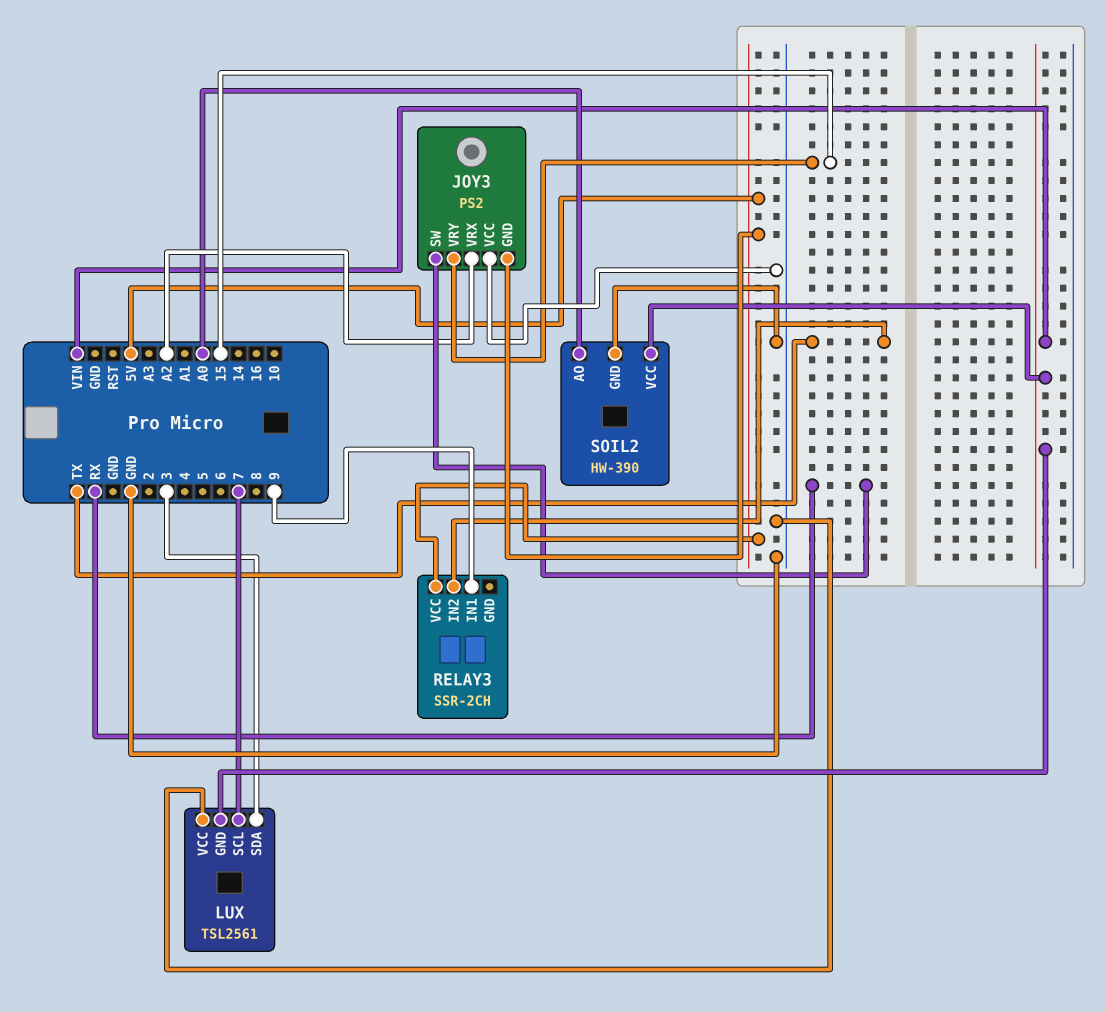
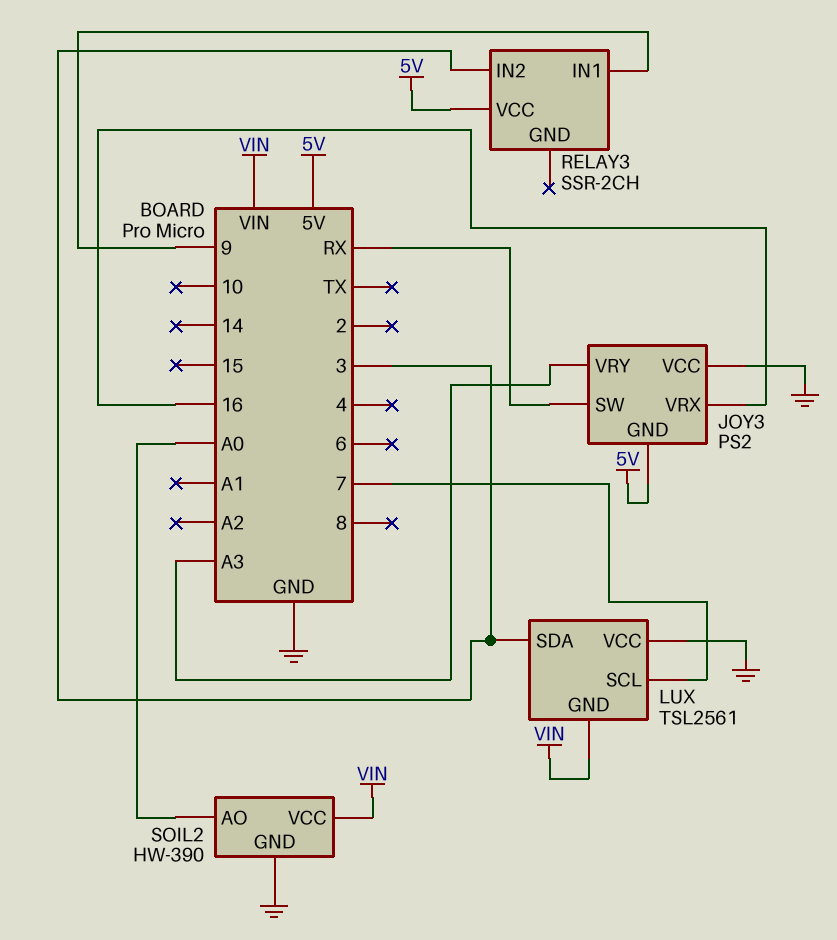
JOY3 pin VRX: A2 -> 16
JOY3 pin VRY: 15 -> A3
RELAY3 pin IN2: TX -> 3

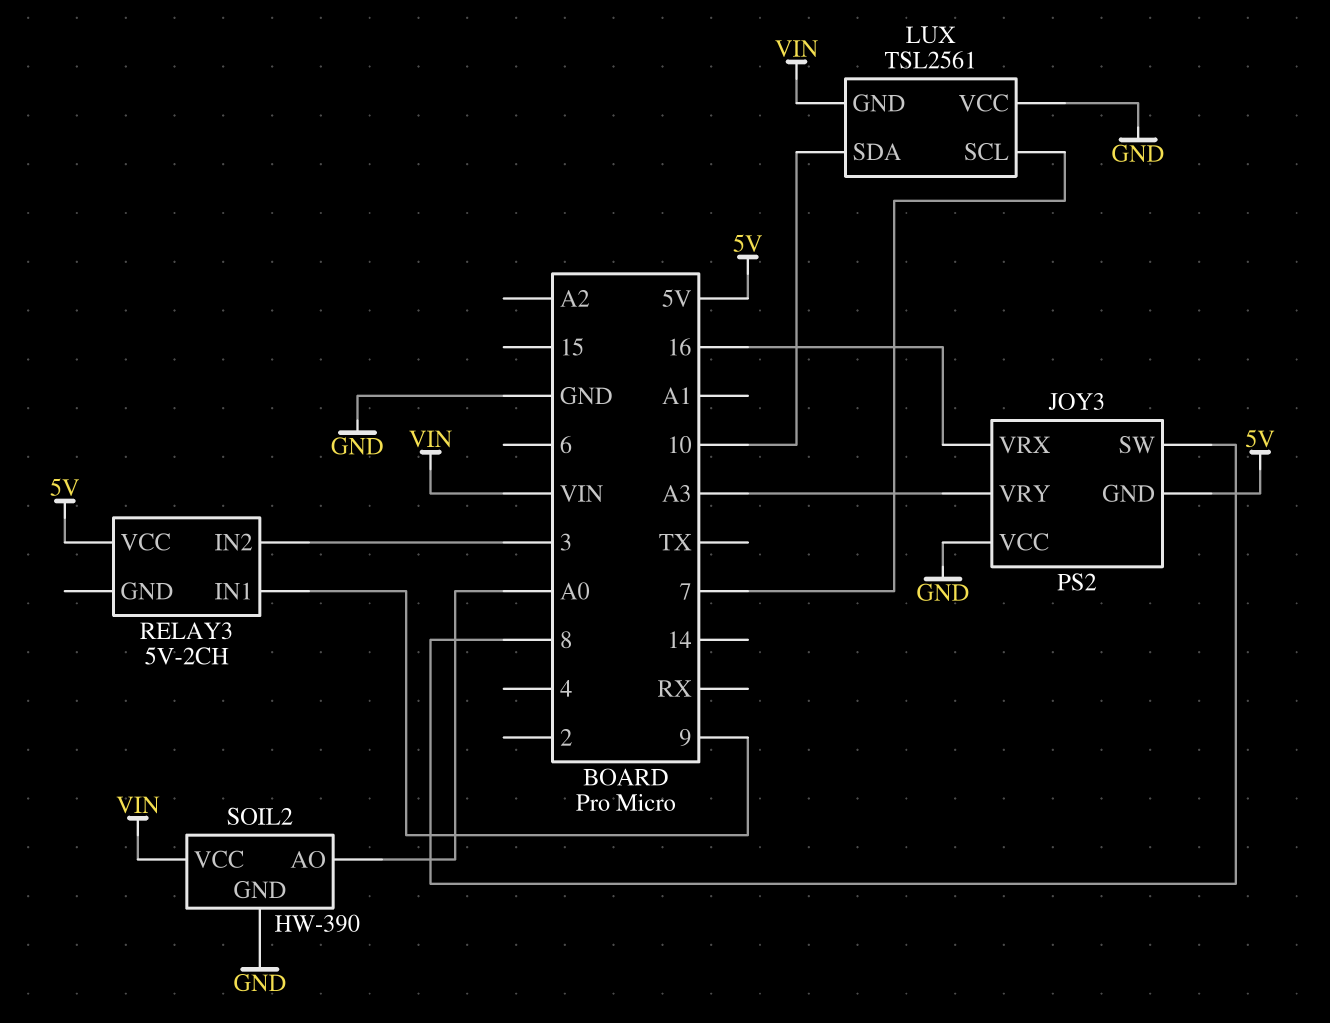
JOY3 pin SW: RX -> 8
LUX pin SDA: 3 -> 10
RELAY3: SSR-2CH -> 5V-2CH

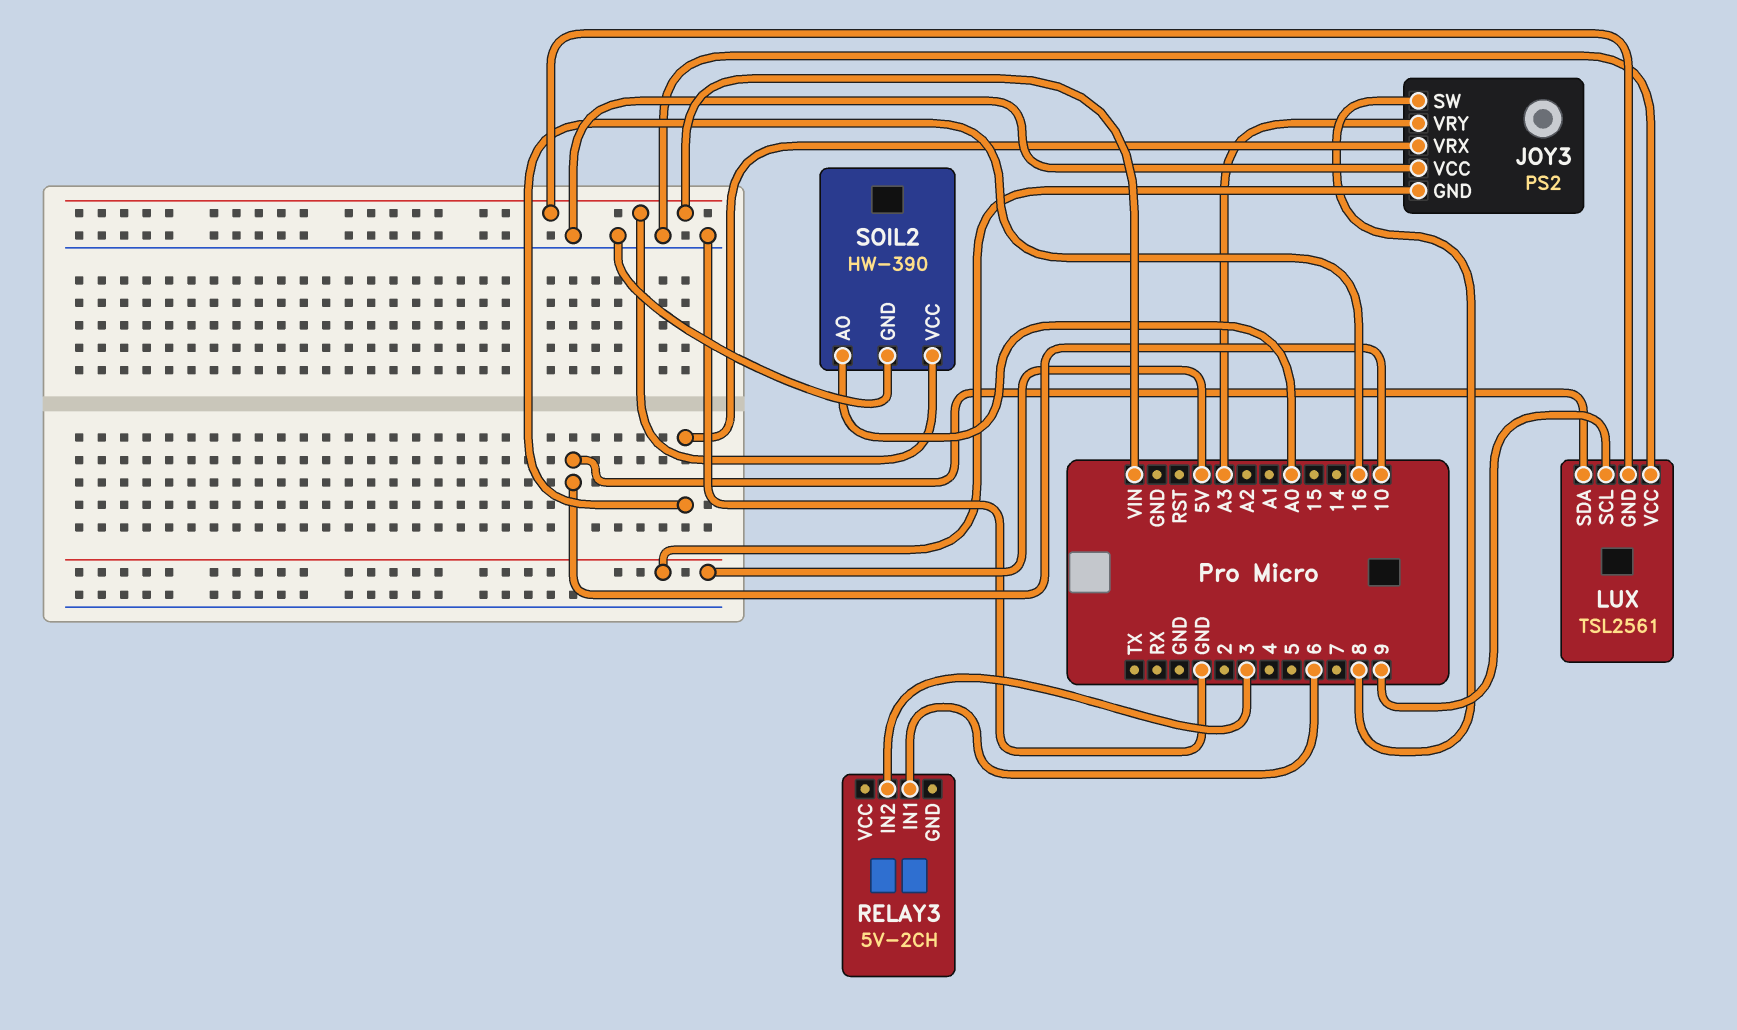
LUX pin SCL: 7 -> 9
RELAY3 pin IN1: 9 -> 6
RELAY3 pin VCC: 5V -> none

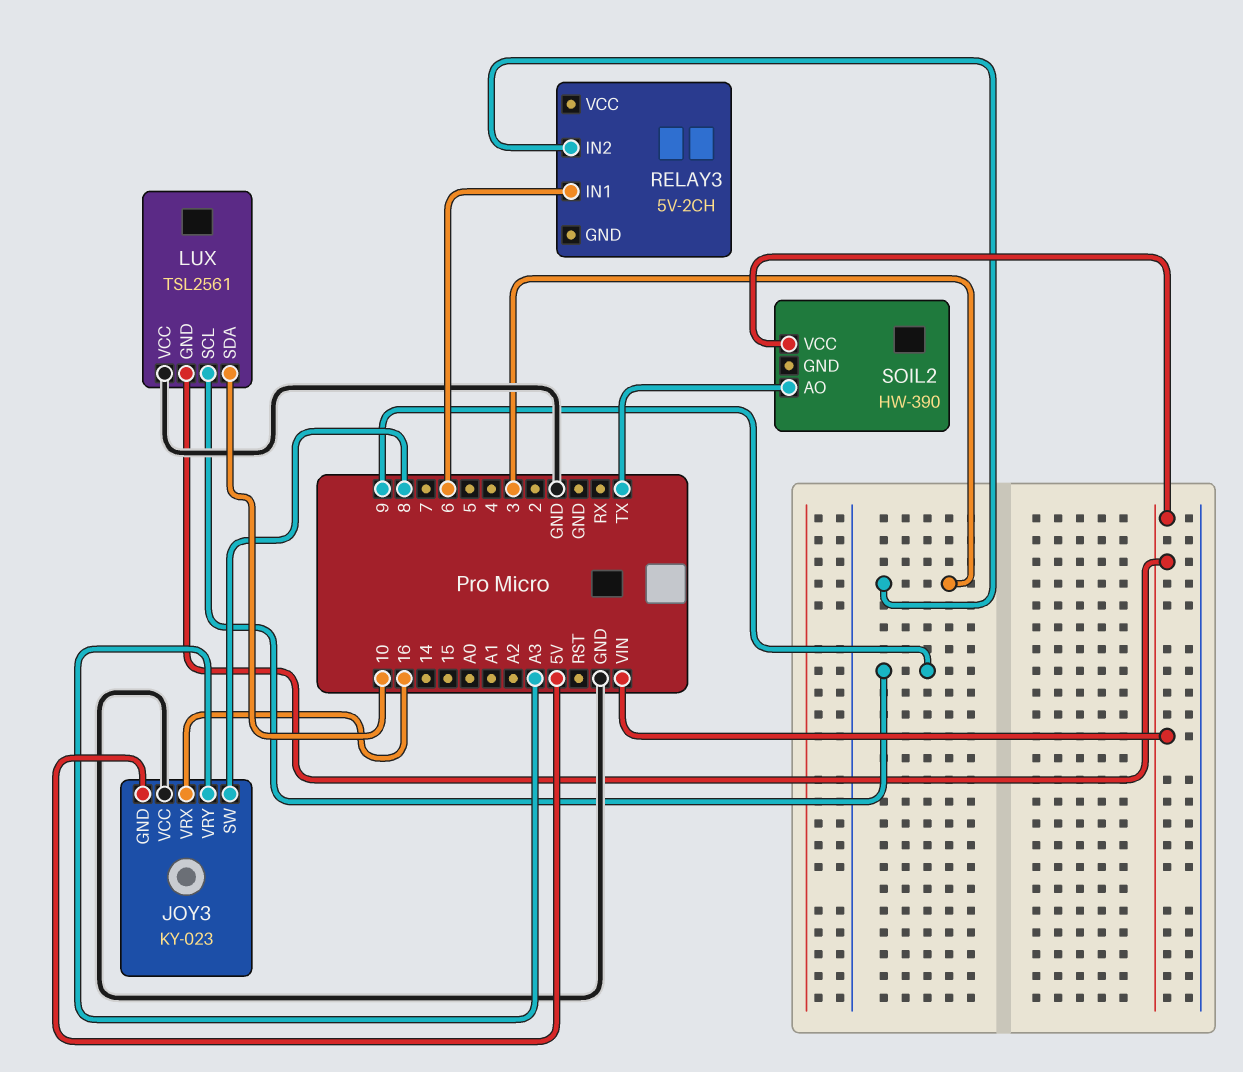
JOY3: PS2 -> KY-023
SOIL2 pin AO: A0 -> TX
SOIL2 pin GND: GND -> none

